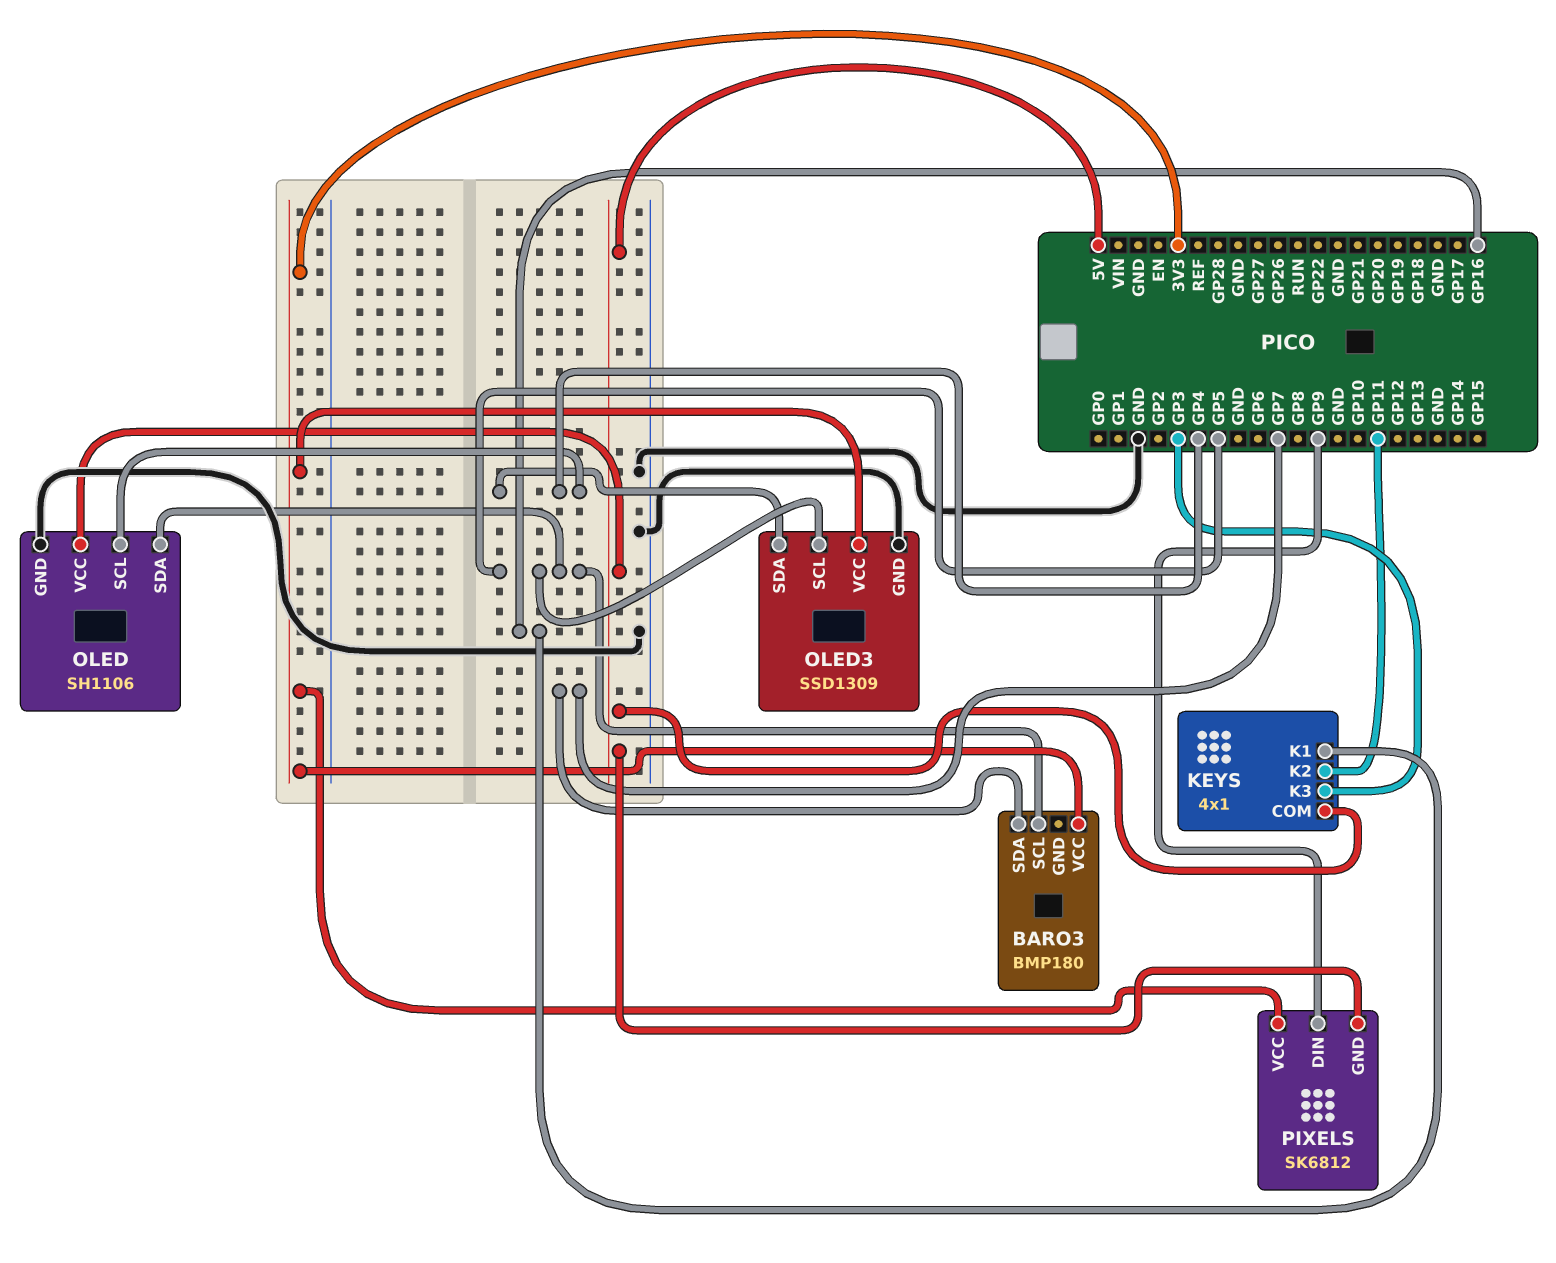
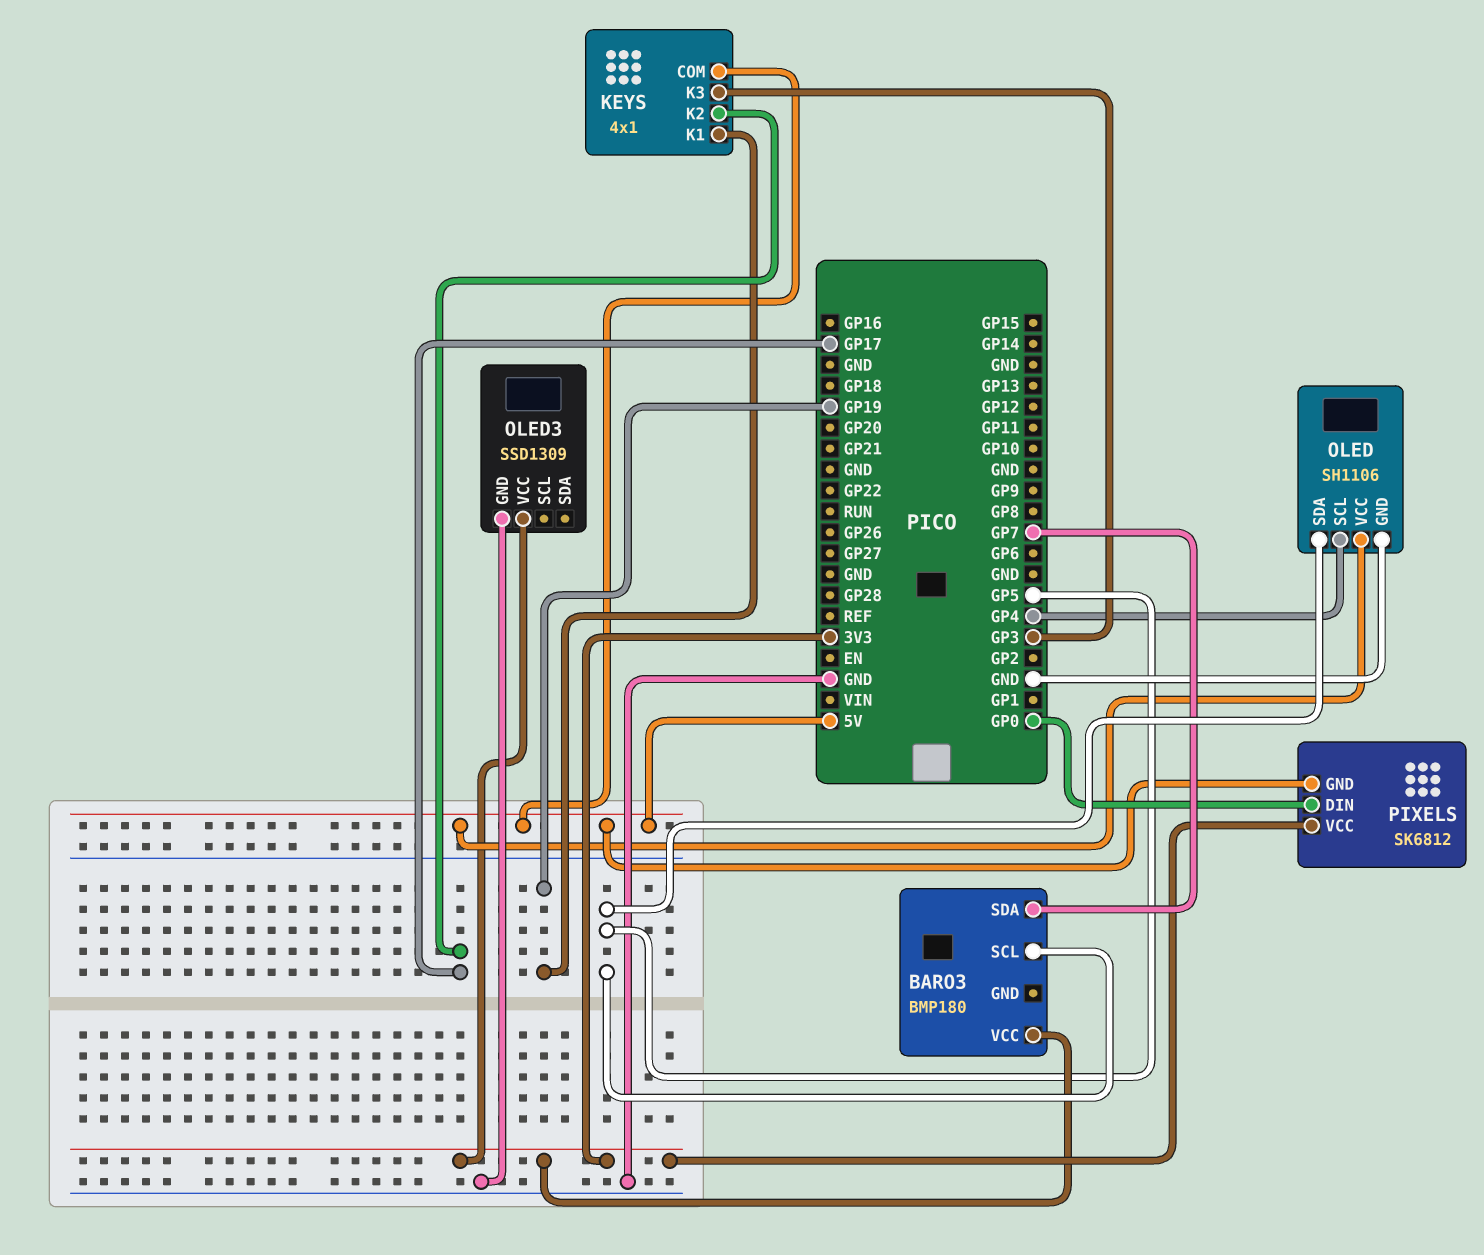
KEYS pin K1: GP16 -> GP19
KEYS pin K2: GP11 -> GP17
OLED3 pin SCL: GP5 -> none
OLED3 pin SDA: GP4 -> none
PIXELS pin DIN: GP9 -> GP0

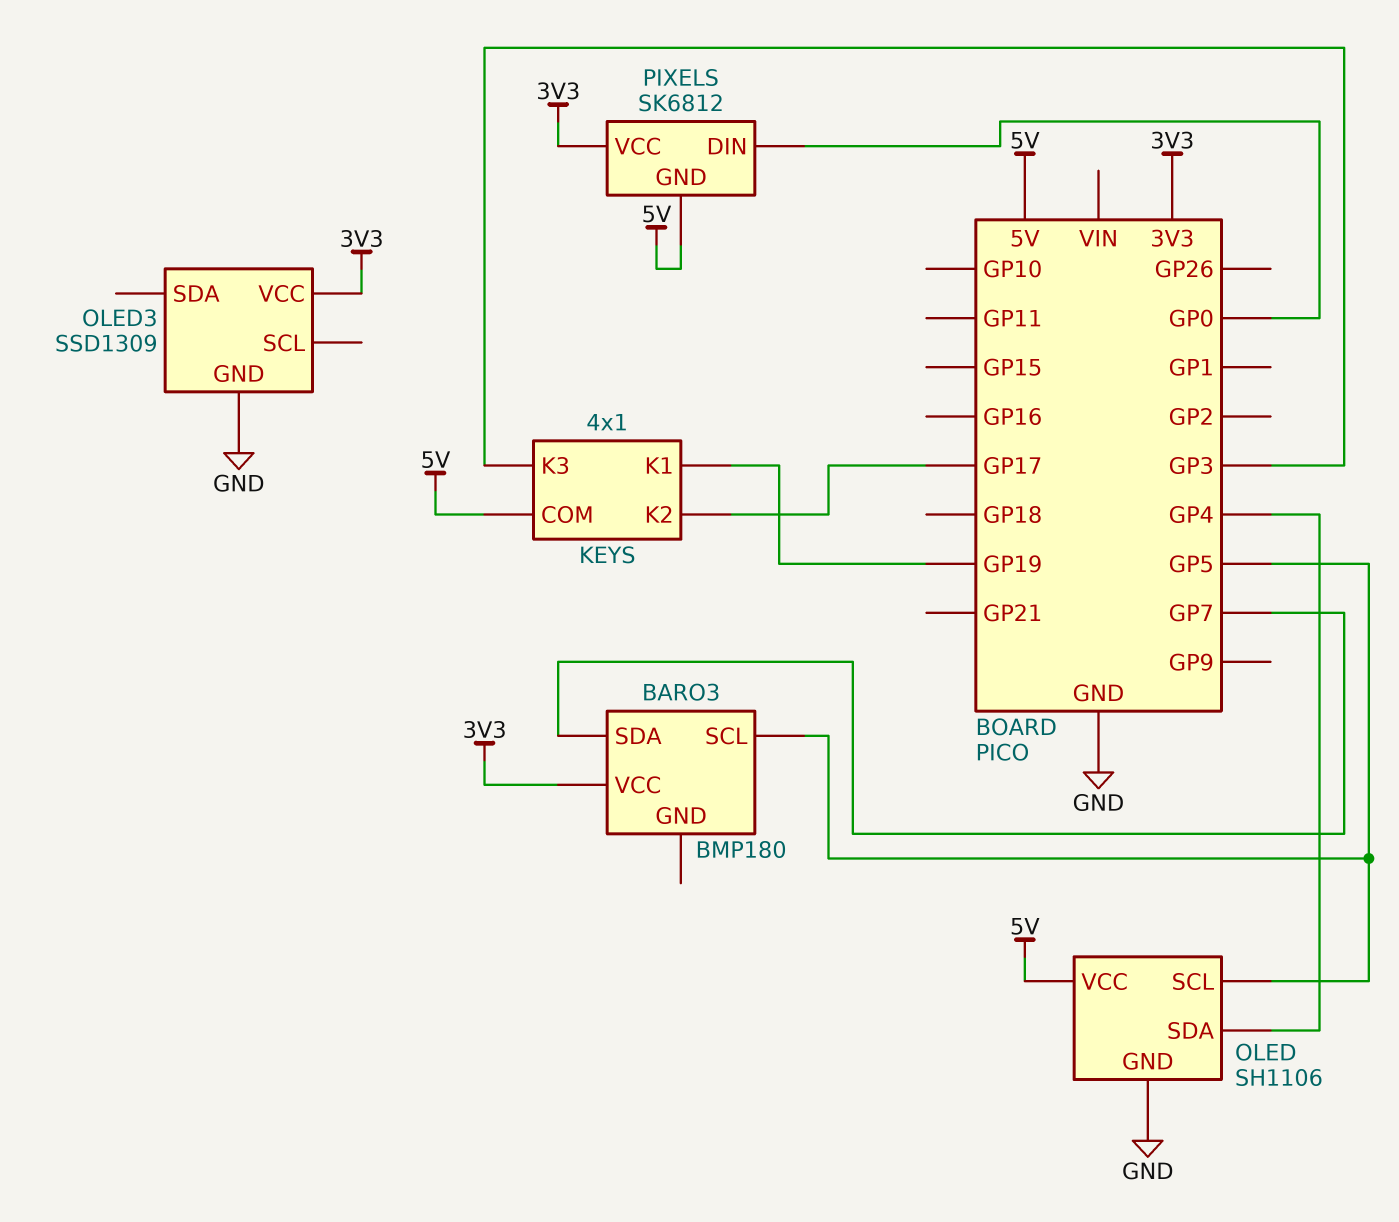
OLED pin SCL: GP4 -> GP5
OLED pin SDA: GP5 -> GP4

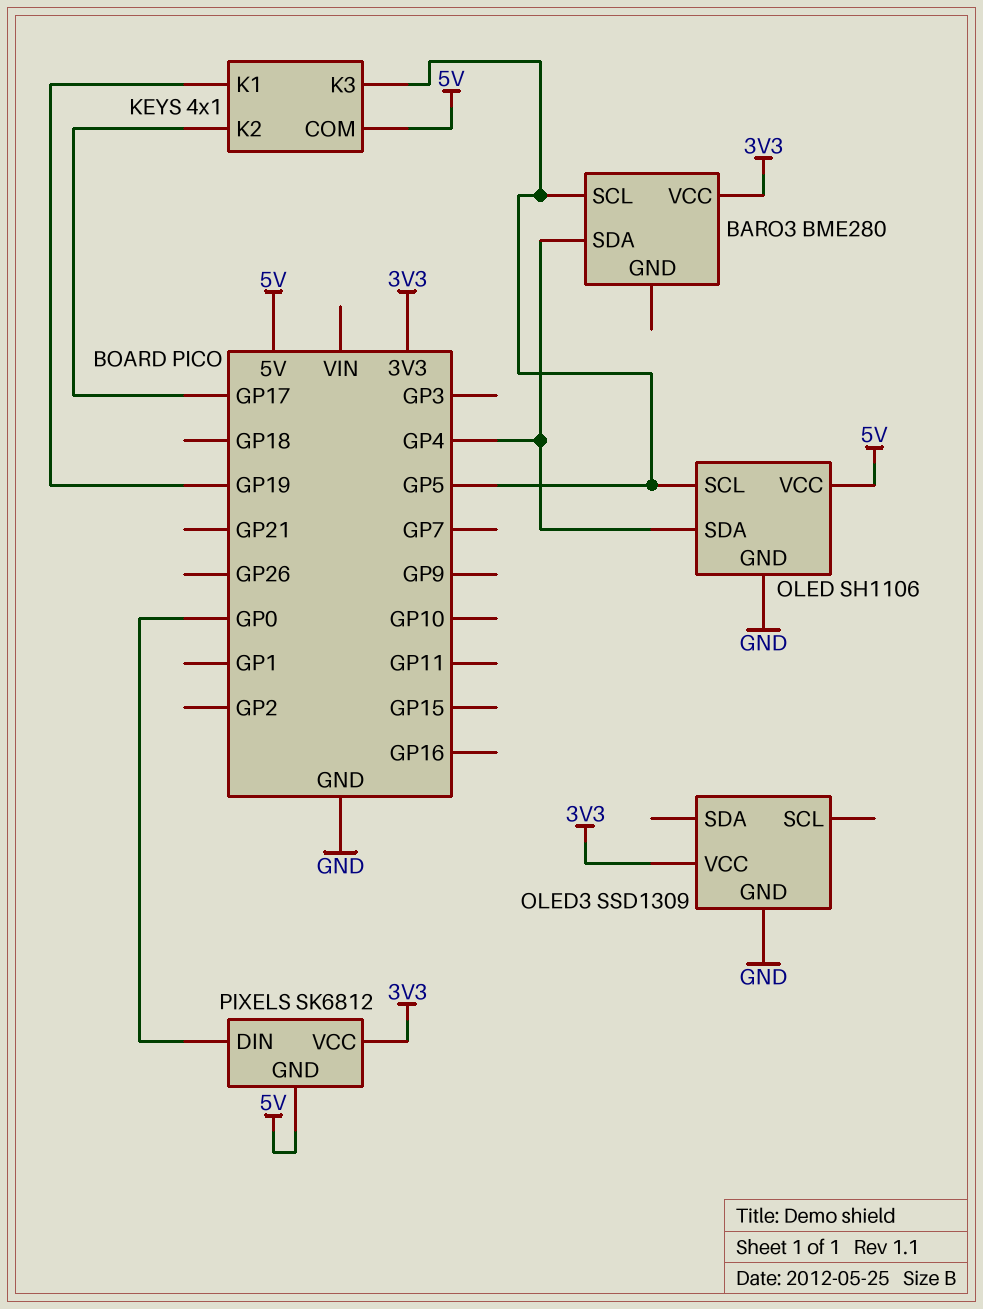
BARO3: BMP180 -> BME280
BARO3 pin SDA: GP7 -> GP4
KEYS pin K3: GP3 -> GP5

